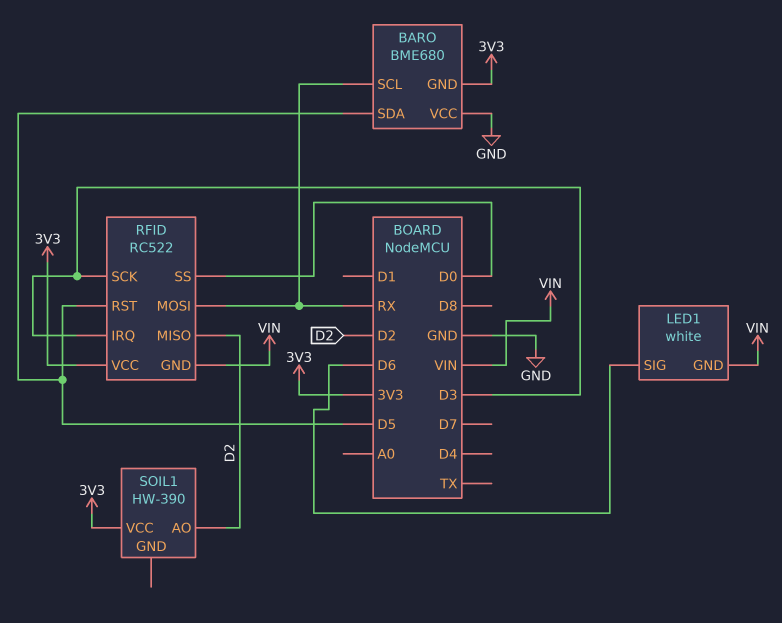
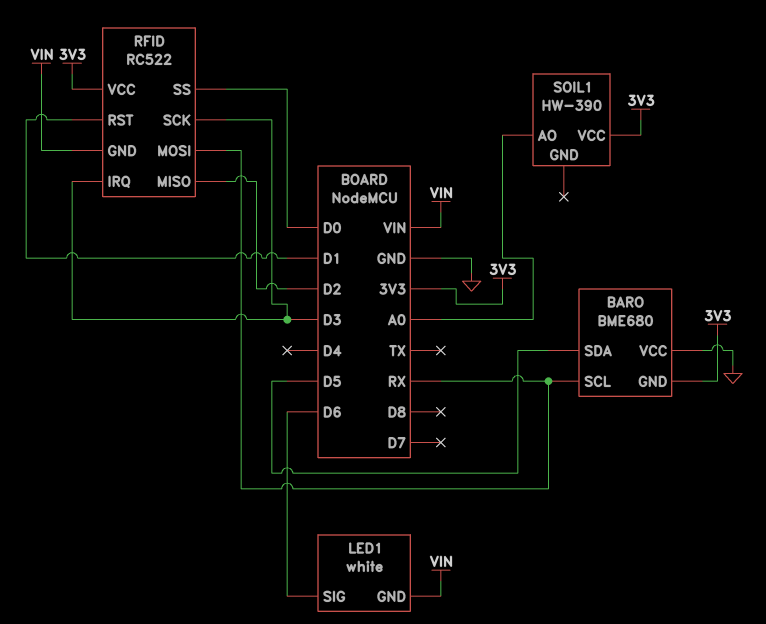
RFID pin RST: D5 -> D1
SOIL1 pin AO: D2 -> A0

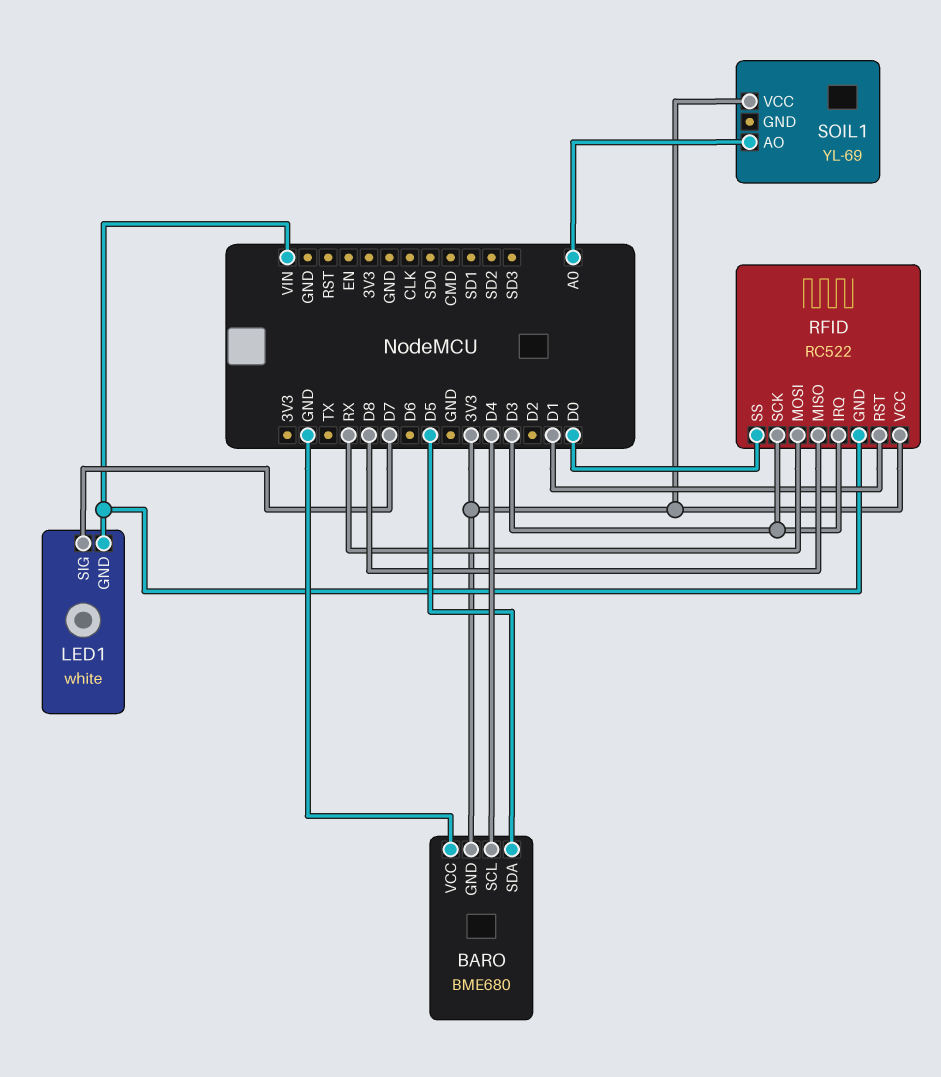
BARO pin SCL: RX -> D4
LED1 pin SIG: D6 -> D7
RFID pin MISO: D2 -> D8
SOIL1: HW-390 -> YL-69

